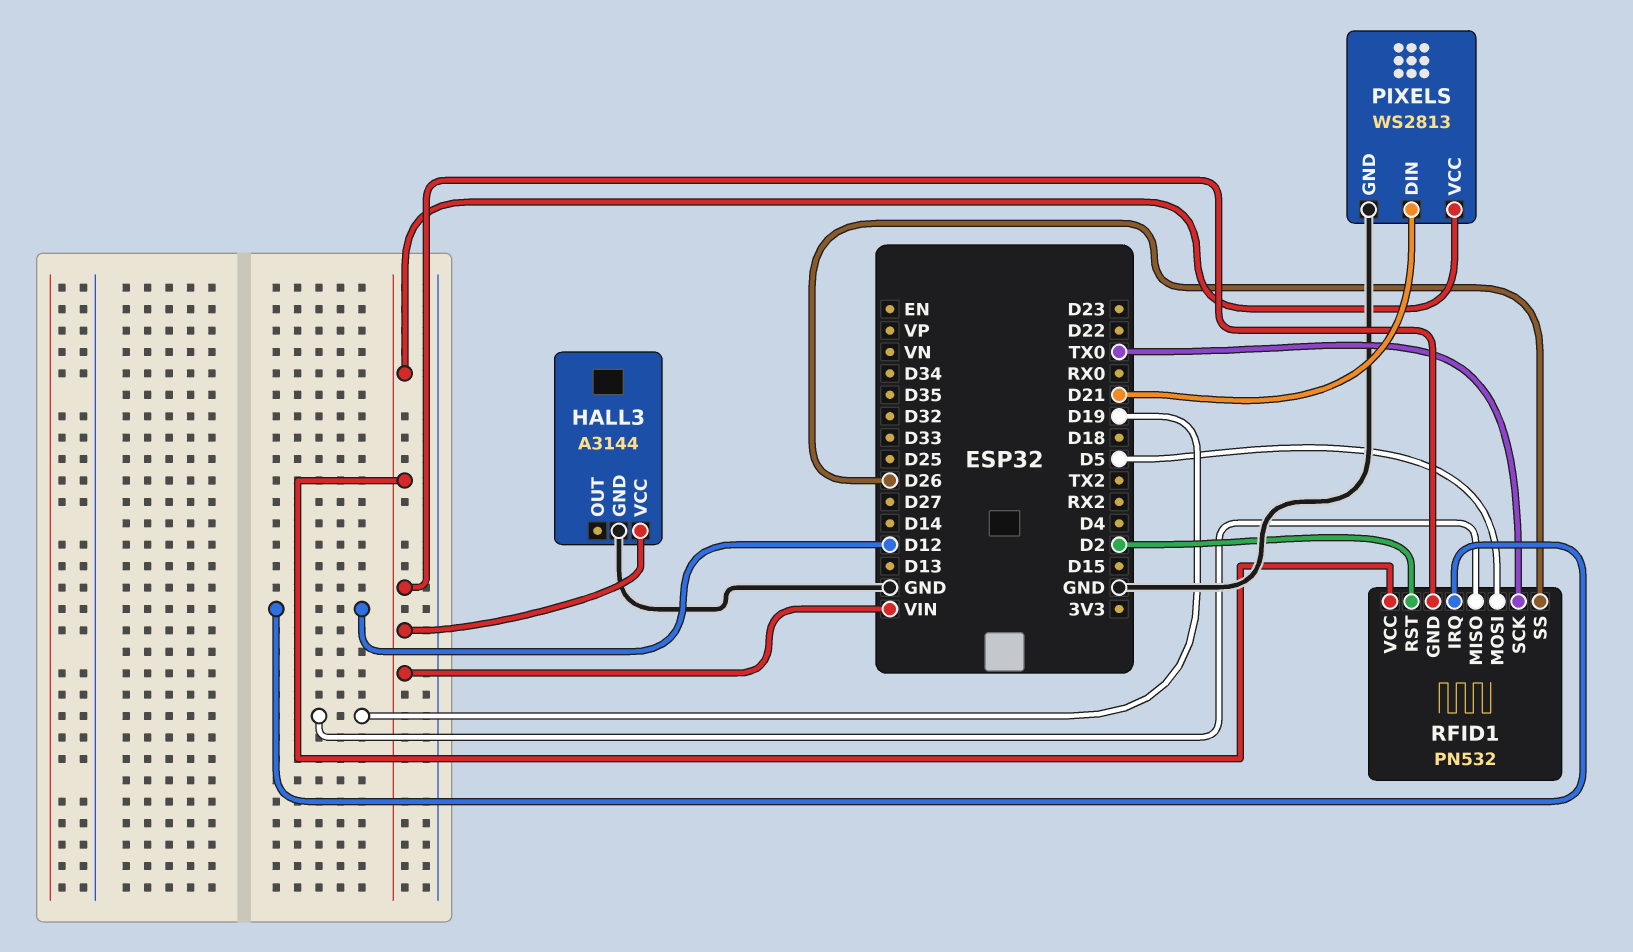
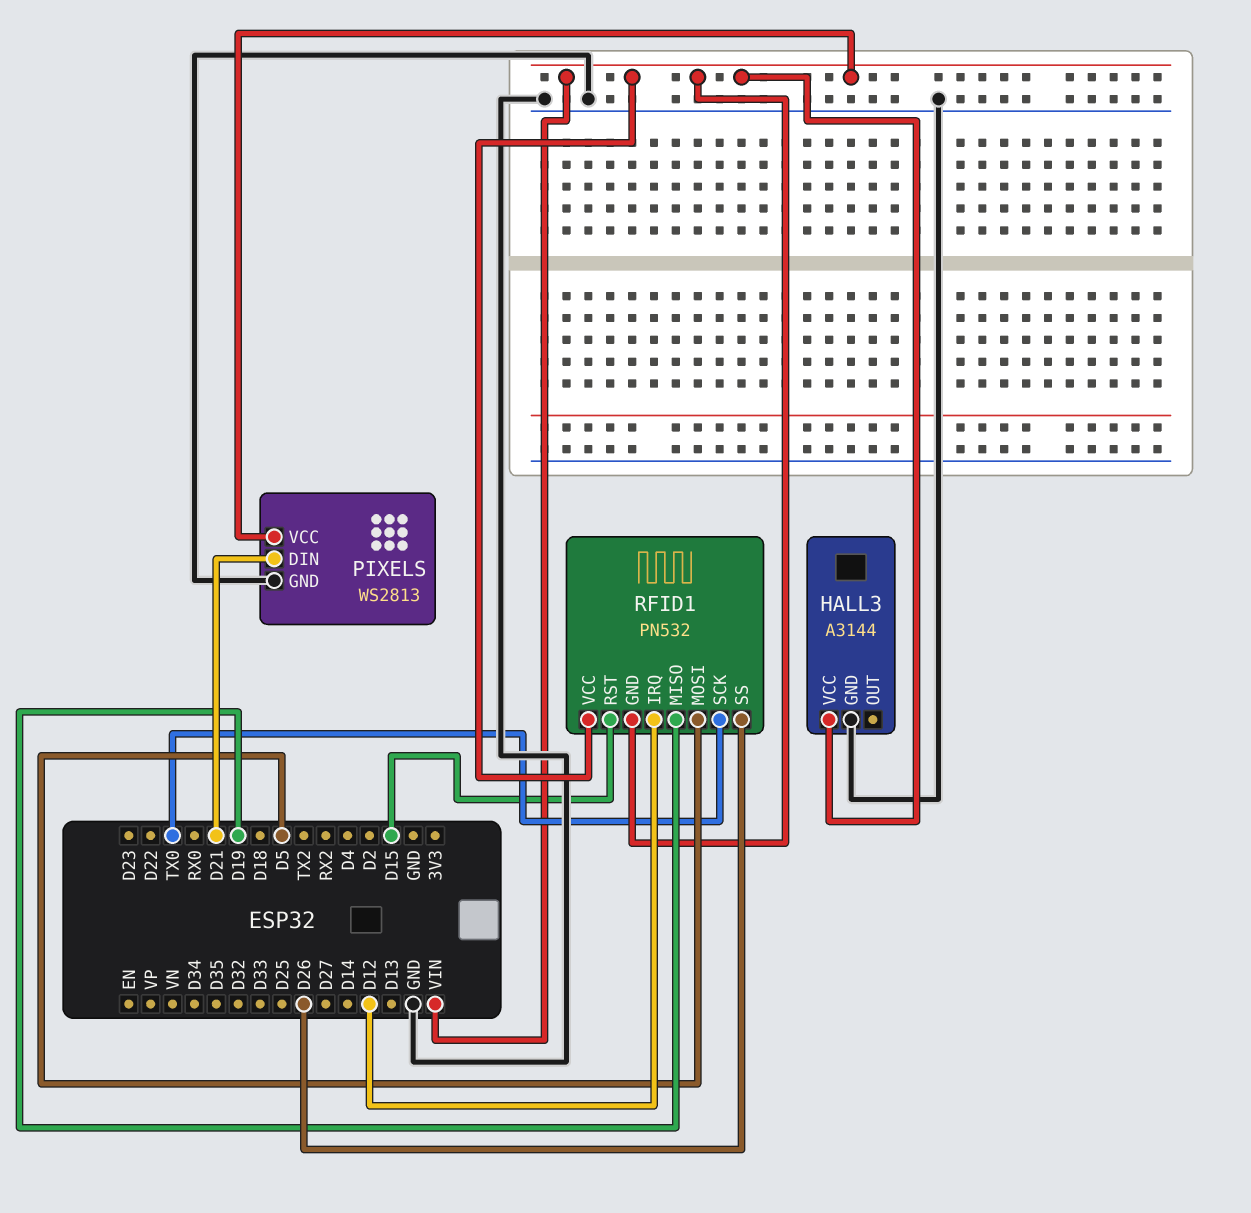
RFID1 pin RST: D2 -> D15

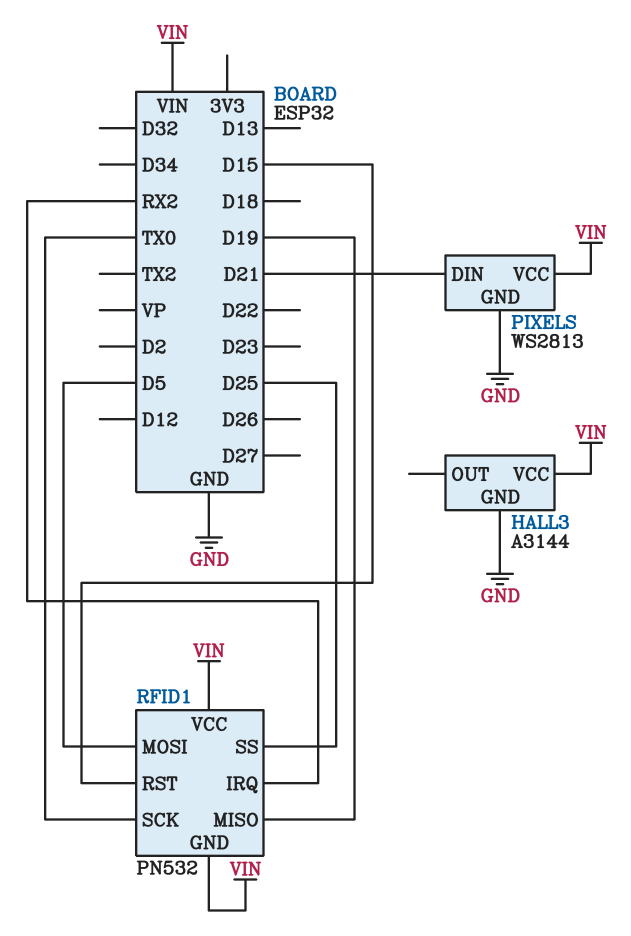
RFID1 pin IRQ: D12 -> RX2
RFID1 pin SS: D26 -> D25

